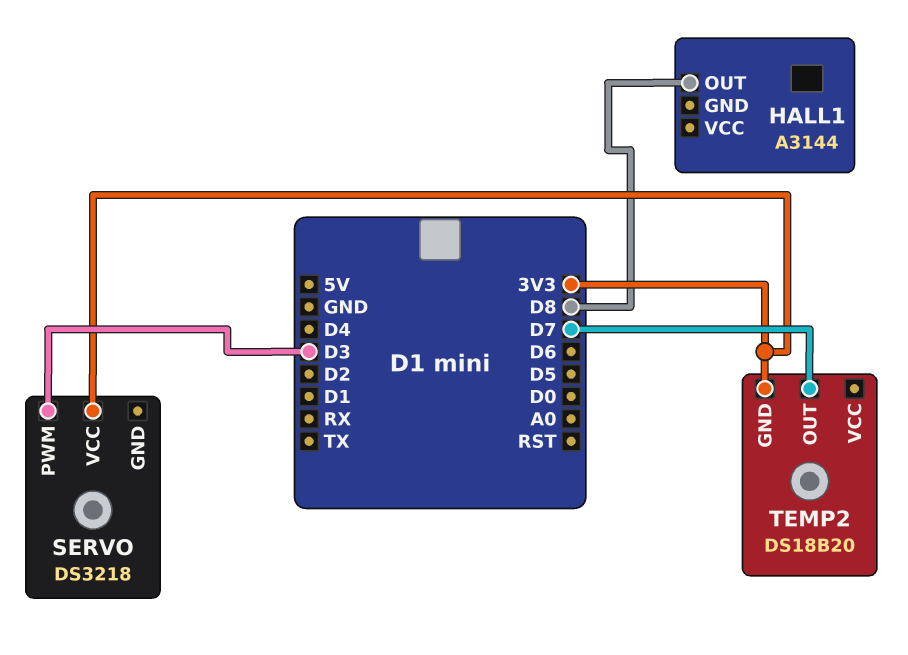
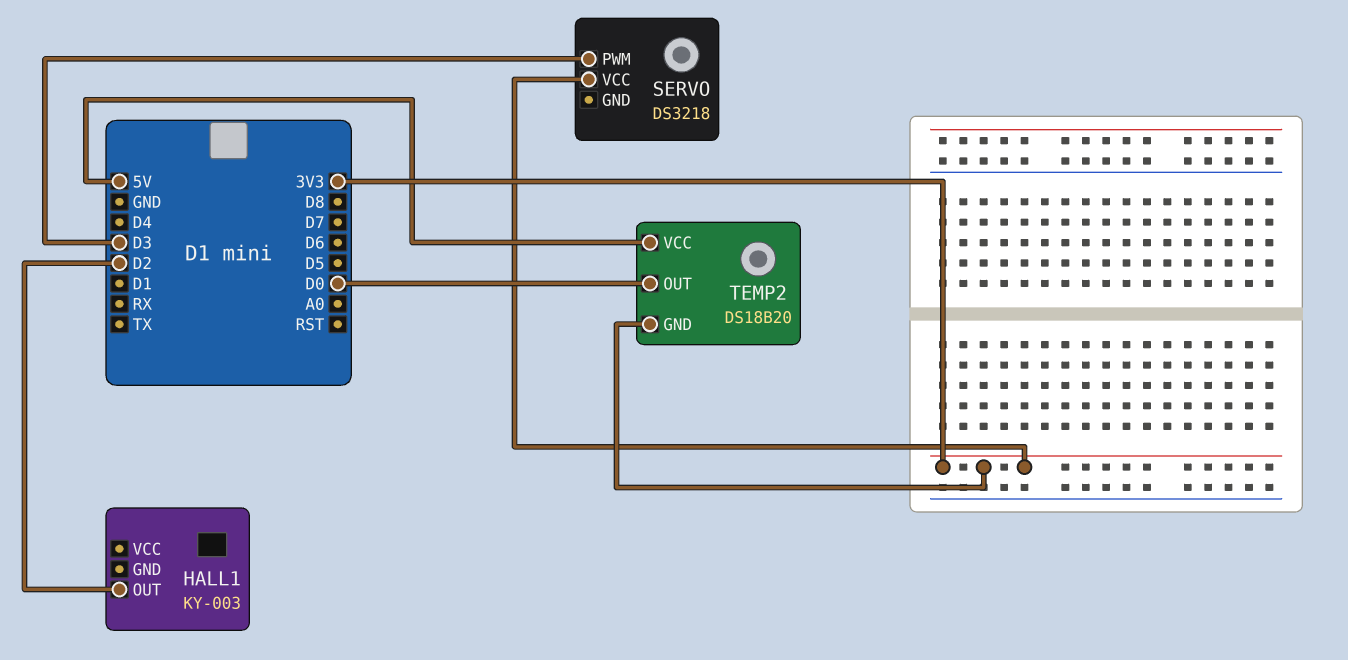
HALL1: A3144 -> KY-003
HALL1 pin OUT: D8 -> D2
TEMP2 pin OUT: D7 -> D0
TEMP2 pin VCC: none -> 5V

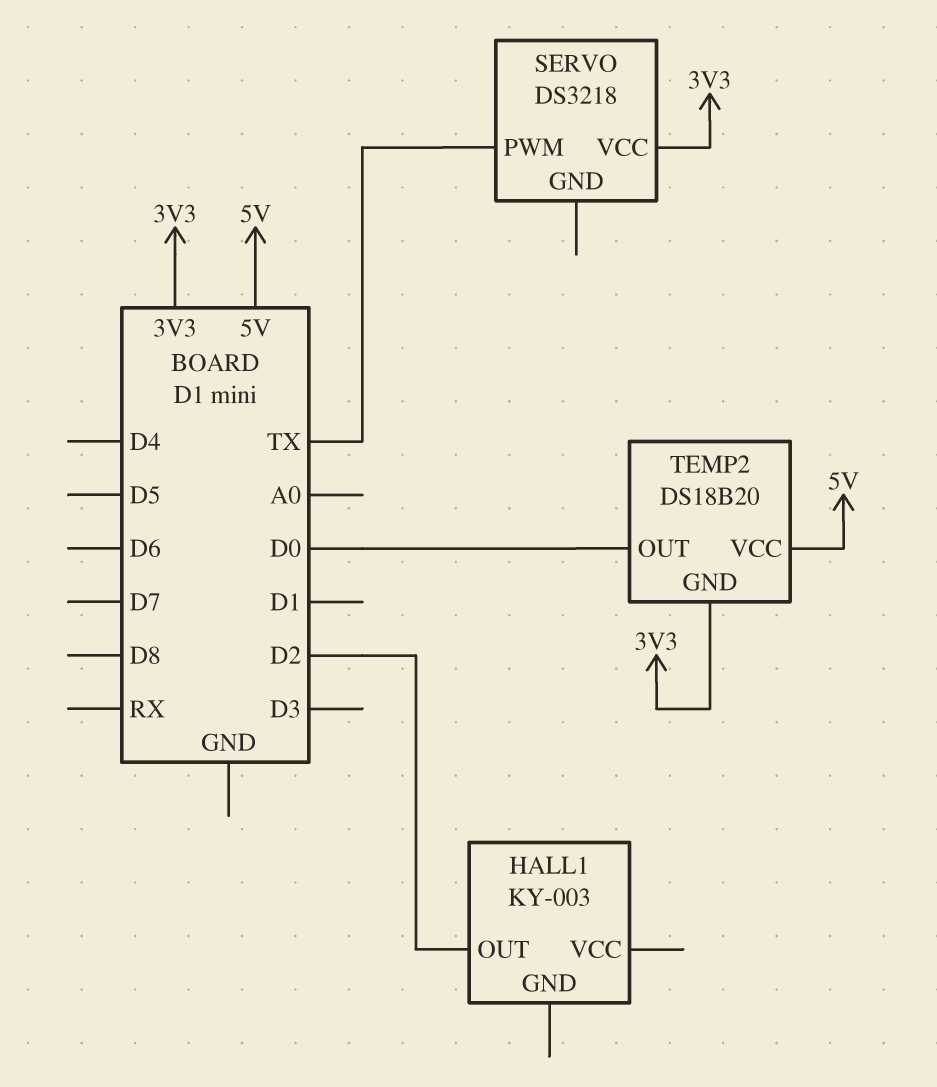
SERVO pin PWM: D3 -> TX

